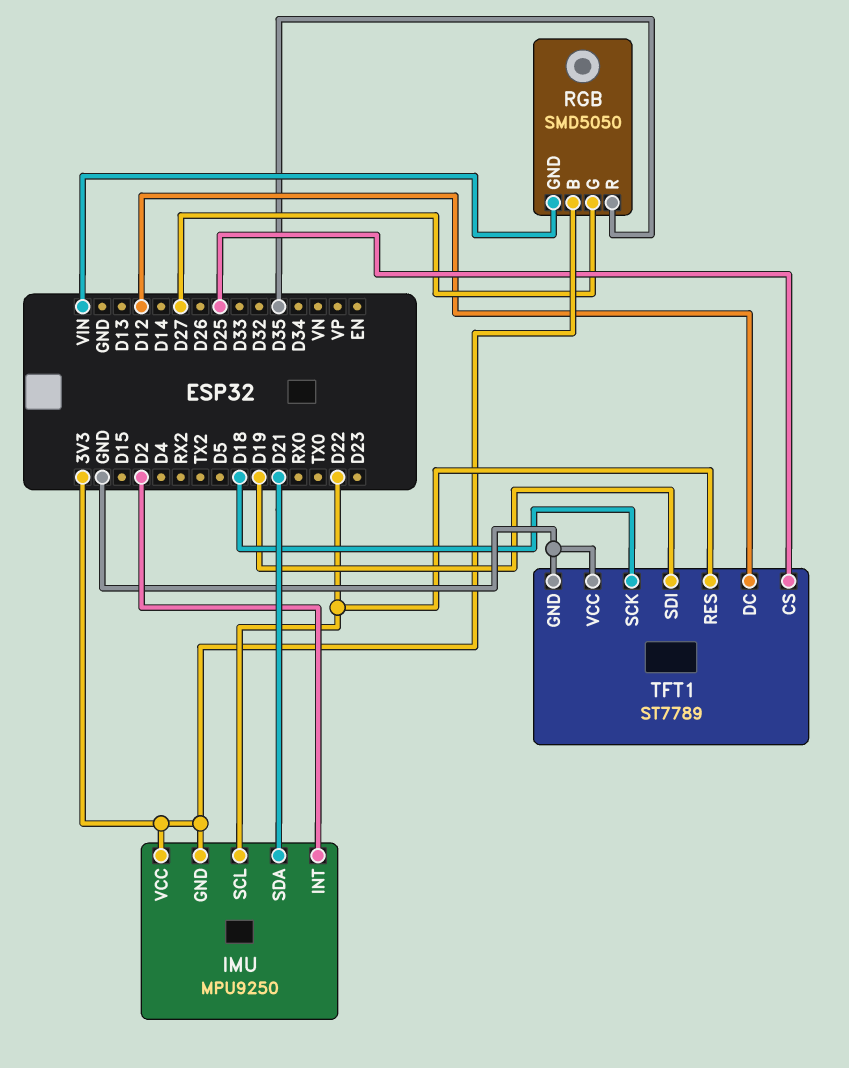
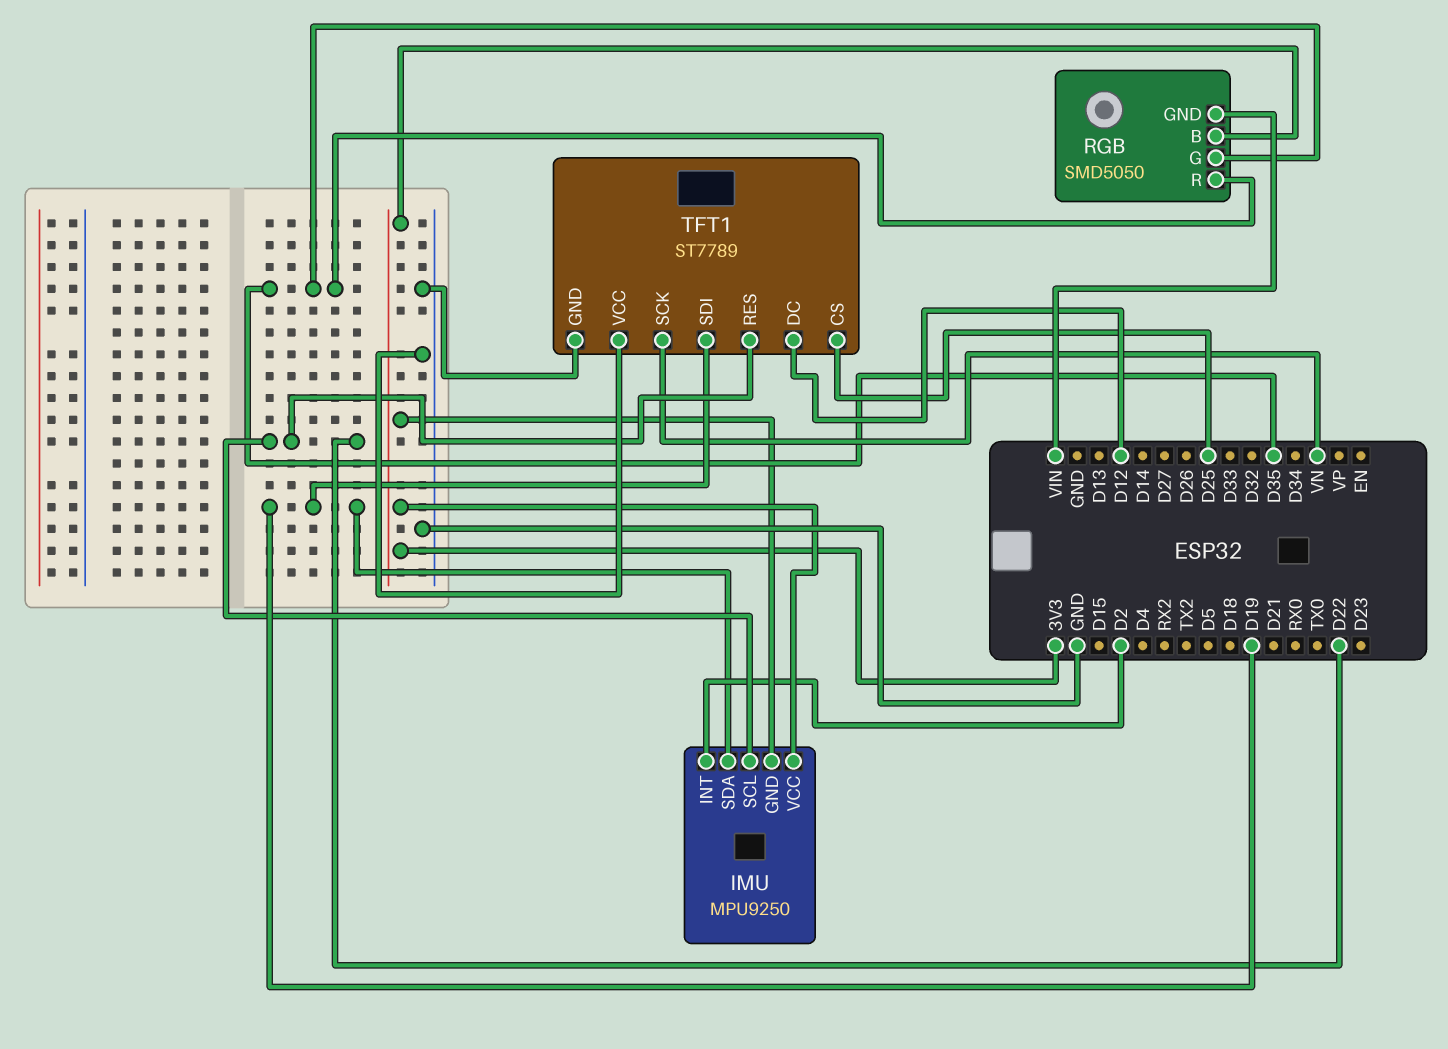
IMU pin SDA: D21 -> D19
RGB pin G: D27 -> D35
TFT1 pin SCK: D18 -> VN

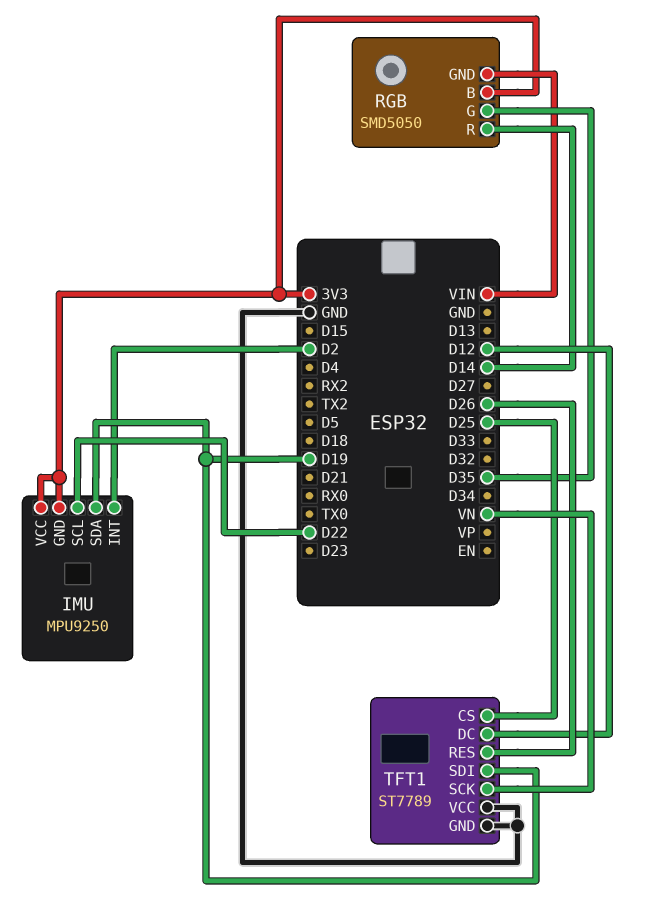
RGB pin R: D35 -> D14
TFT1 pin RES: D22 -> D26

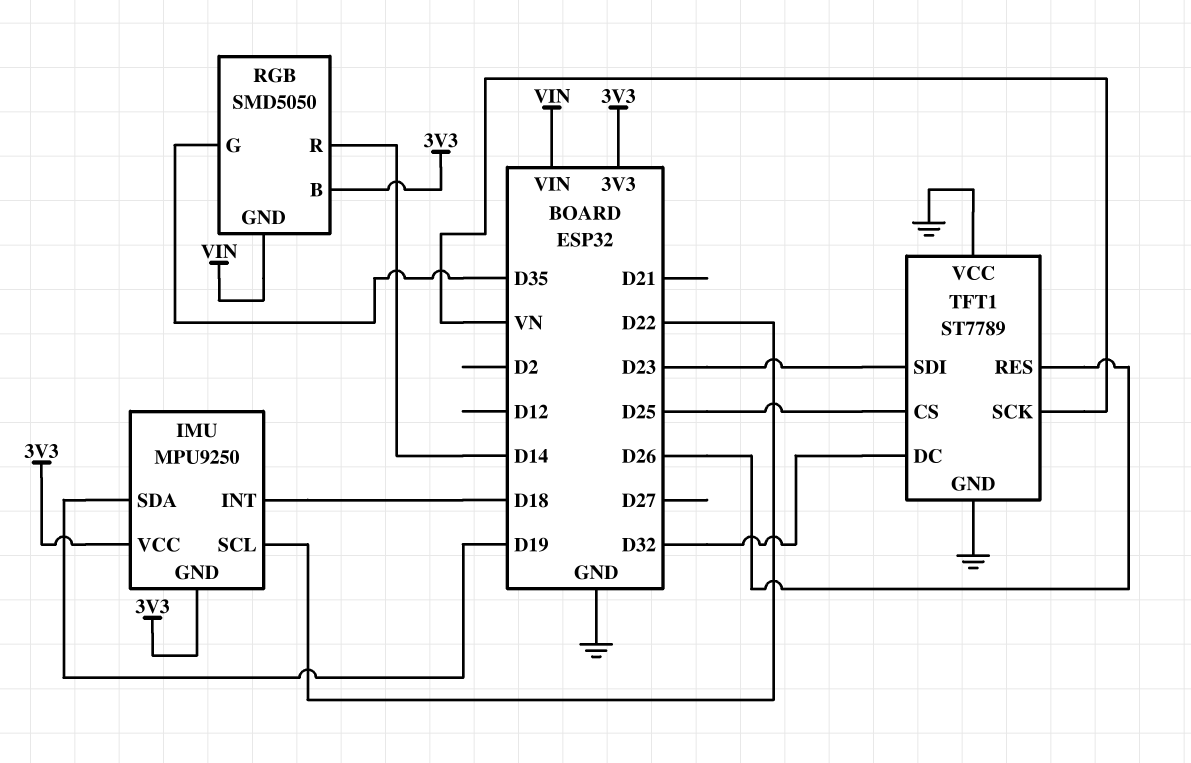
IMU pin INT: D2 -> D18
TFT1 pin DC: D12 -> D32
TFT1 pin SDI: D19 -> D23

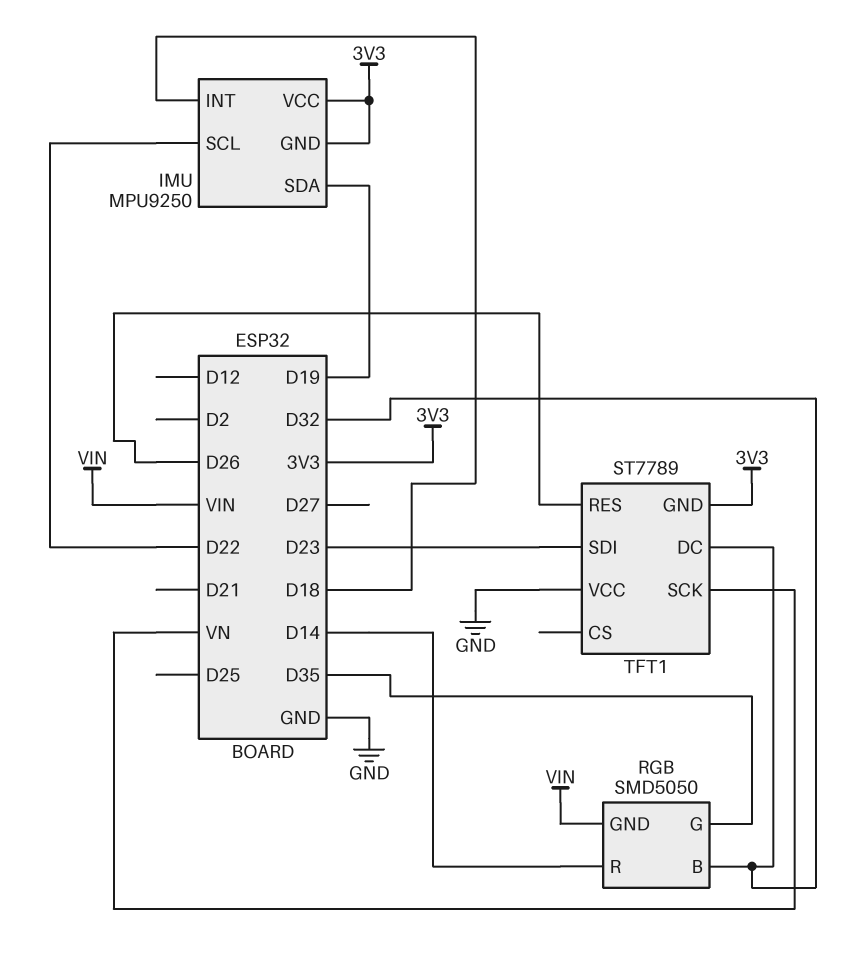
RGB pin B: 3V3 -> D32
TFT1 pin CS: D25 -> none
TFT1 pin GND: GND -> 3V3

